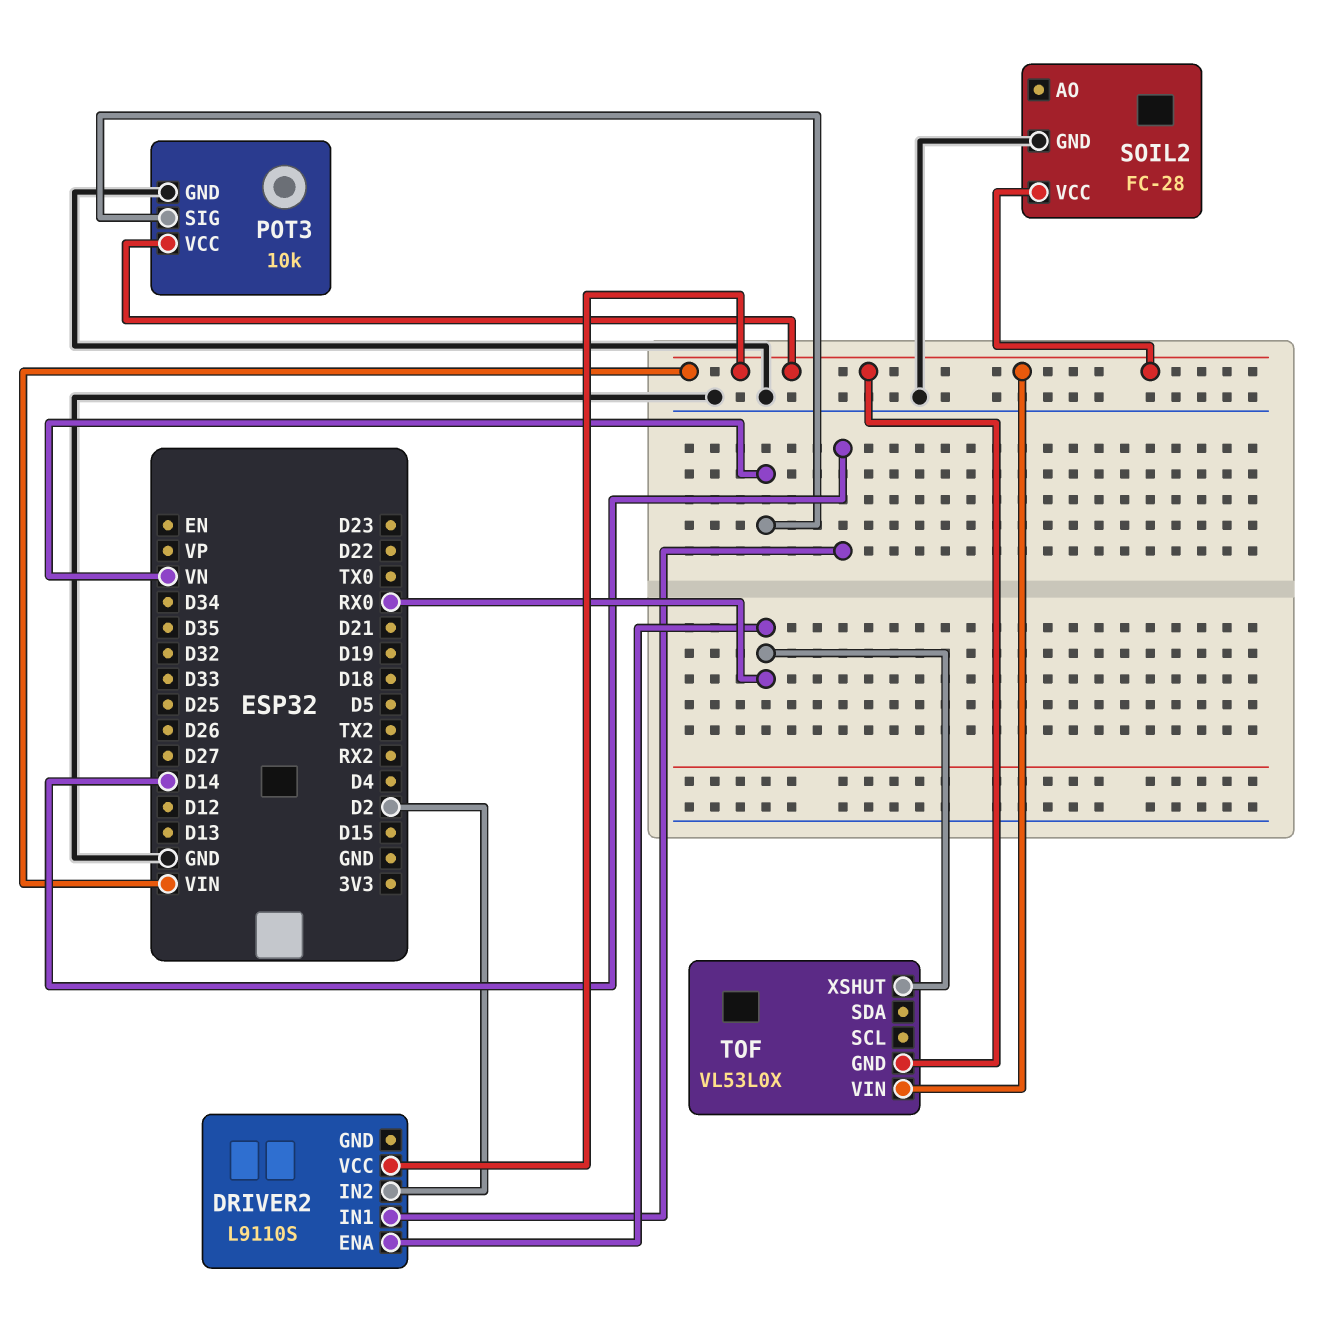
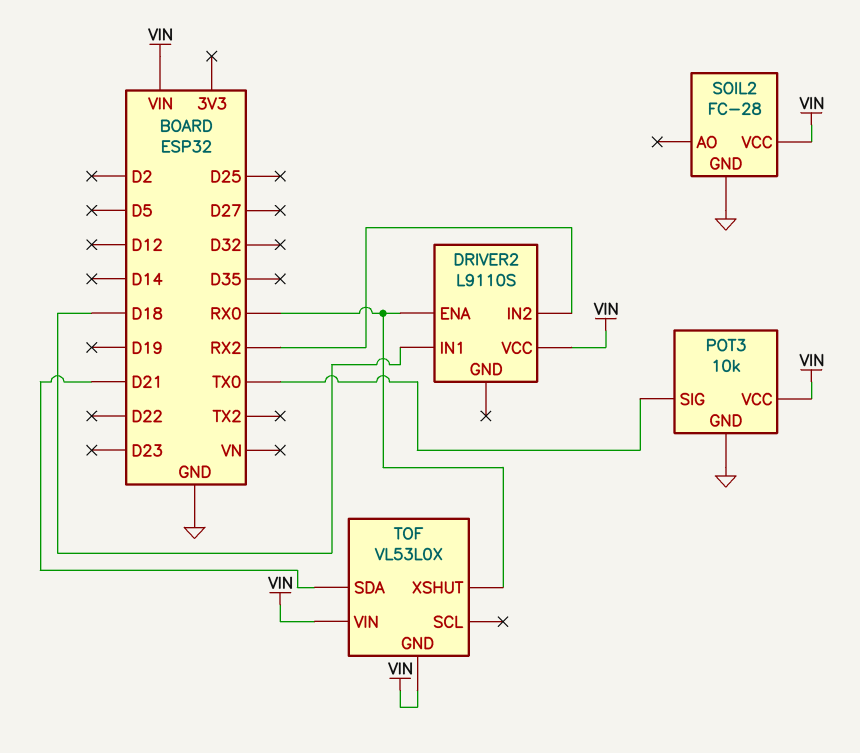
DRIVER2 pin IN1: D14 -> D18
DRIVER2 pin IN2: D2 -> RX2
POT3 pin SIG: VN -> TX0
TOF pin SDA: none -> D21

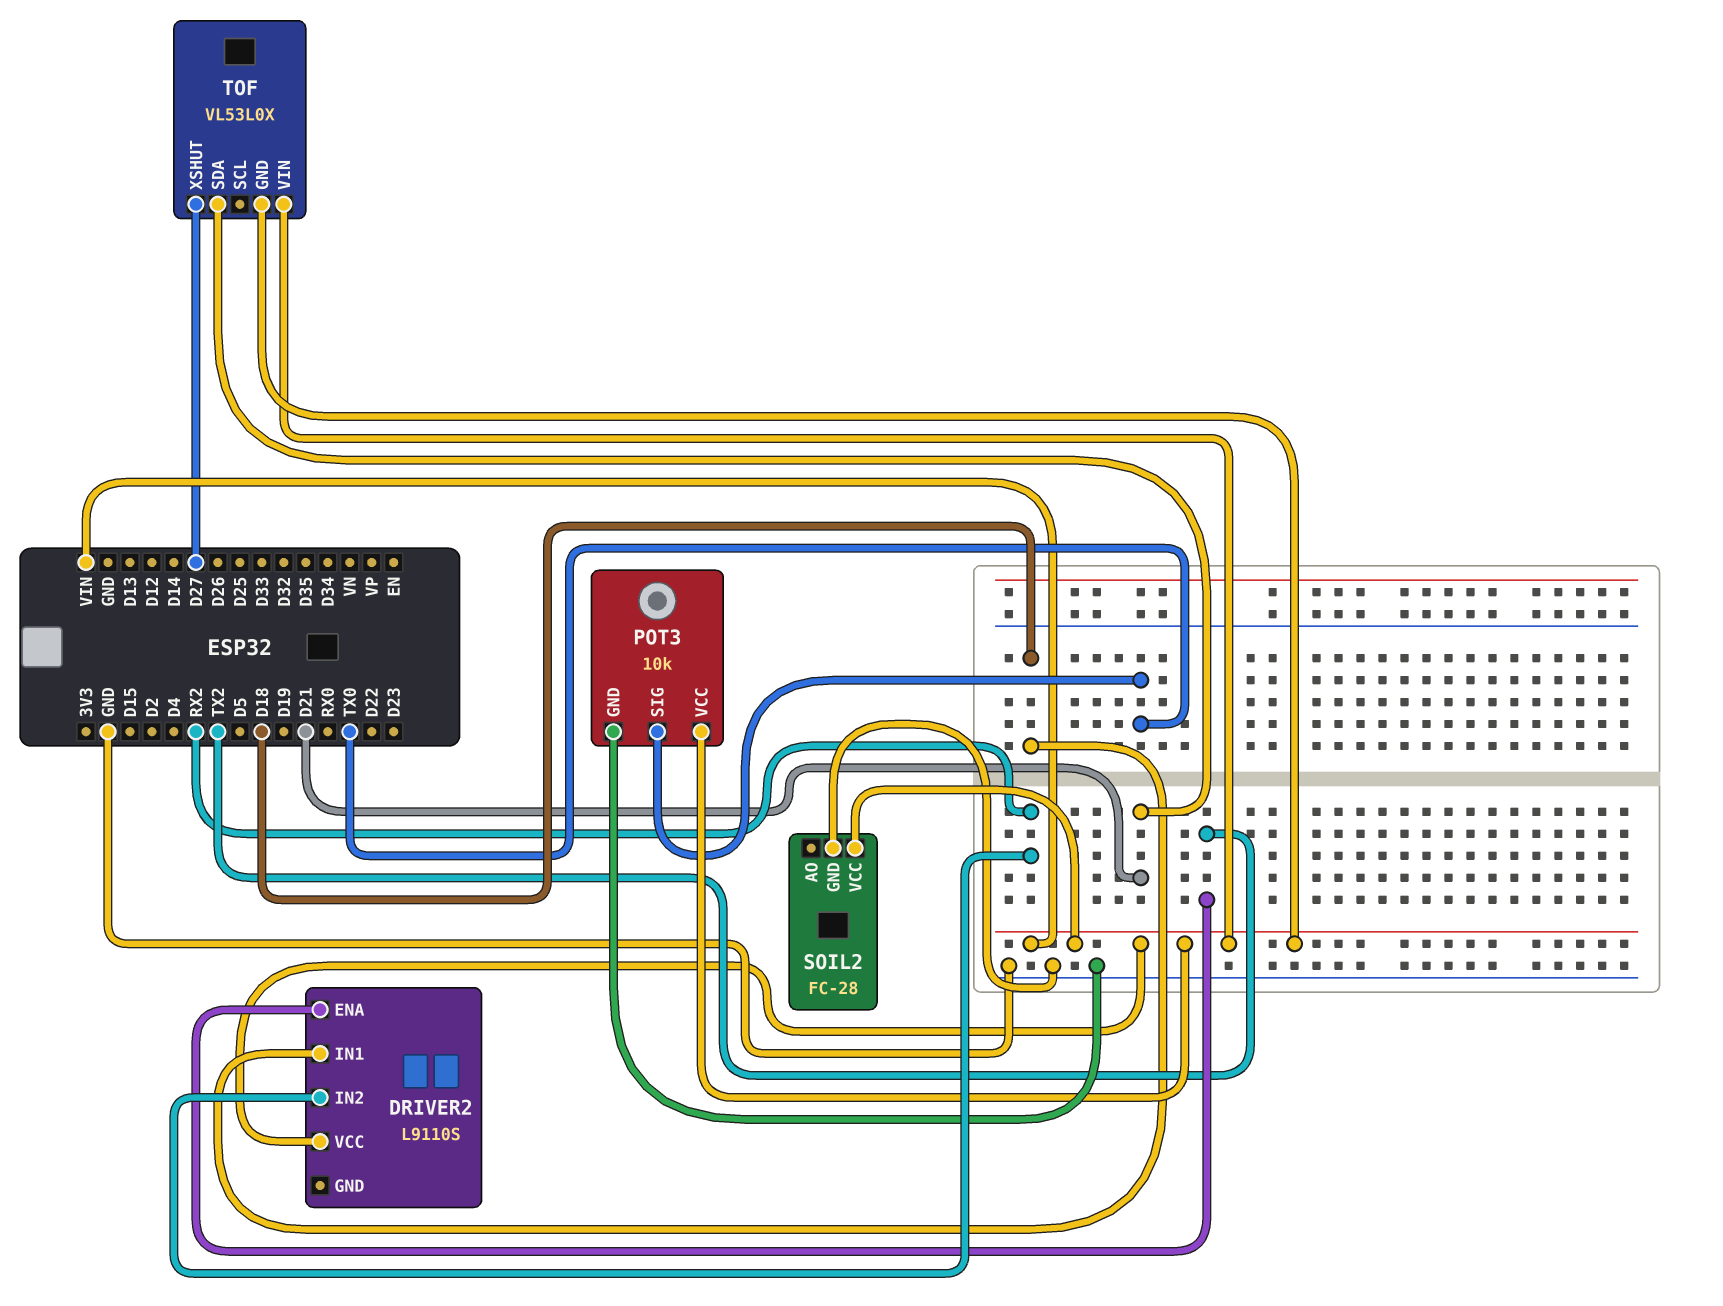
DRIVER2 pin ENA: RX0 -> TX2
TOF pin XSHUT: RX0 -> D27

